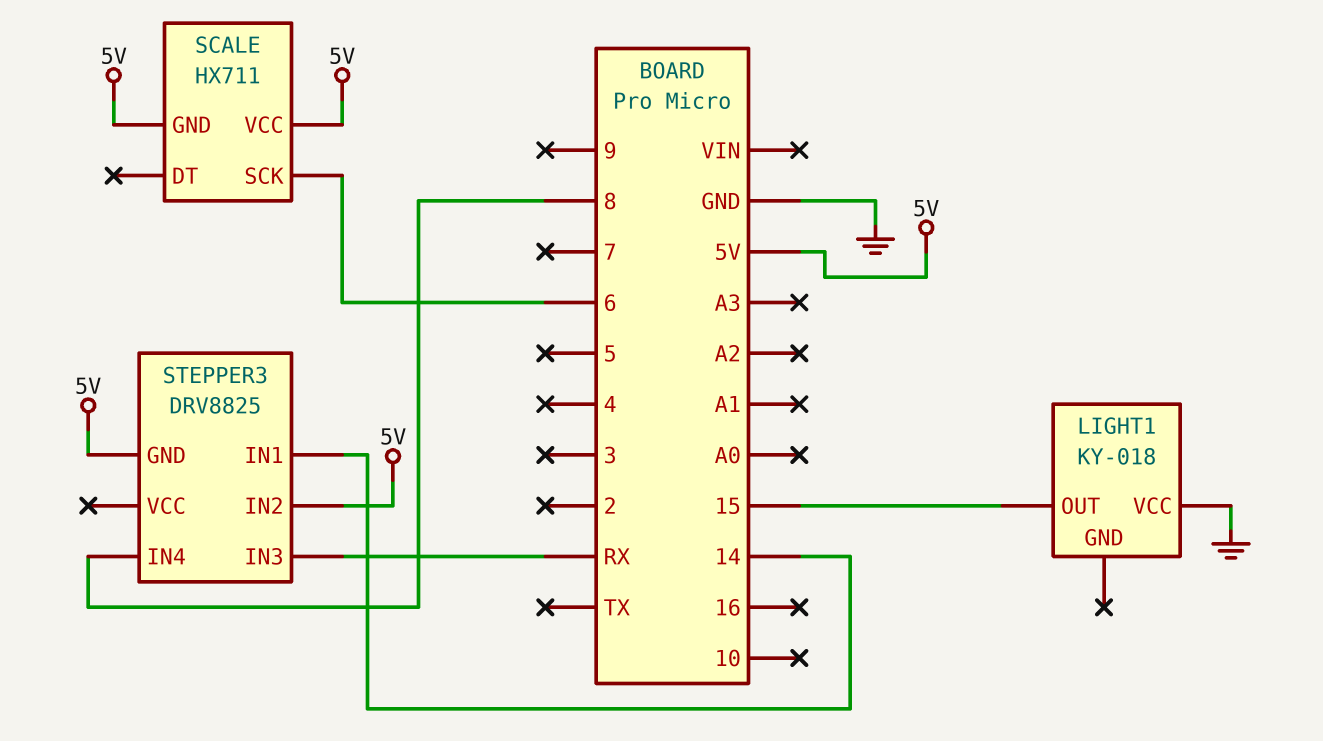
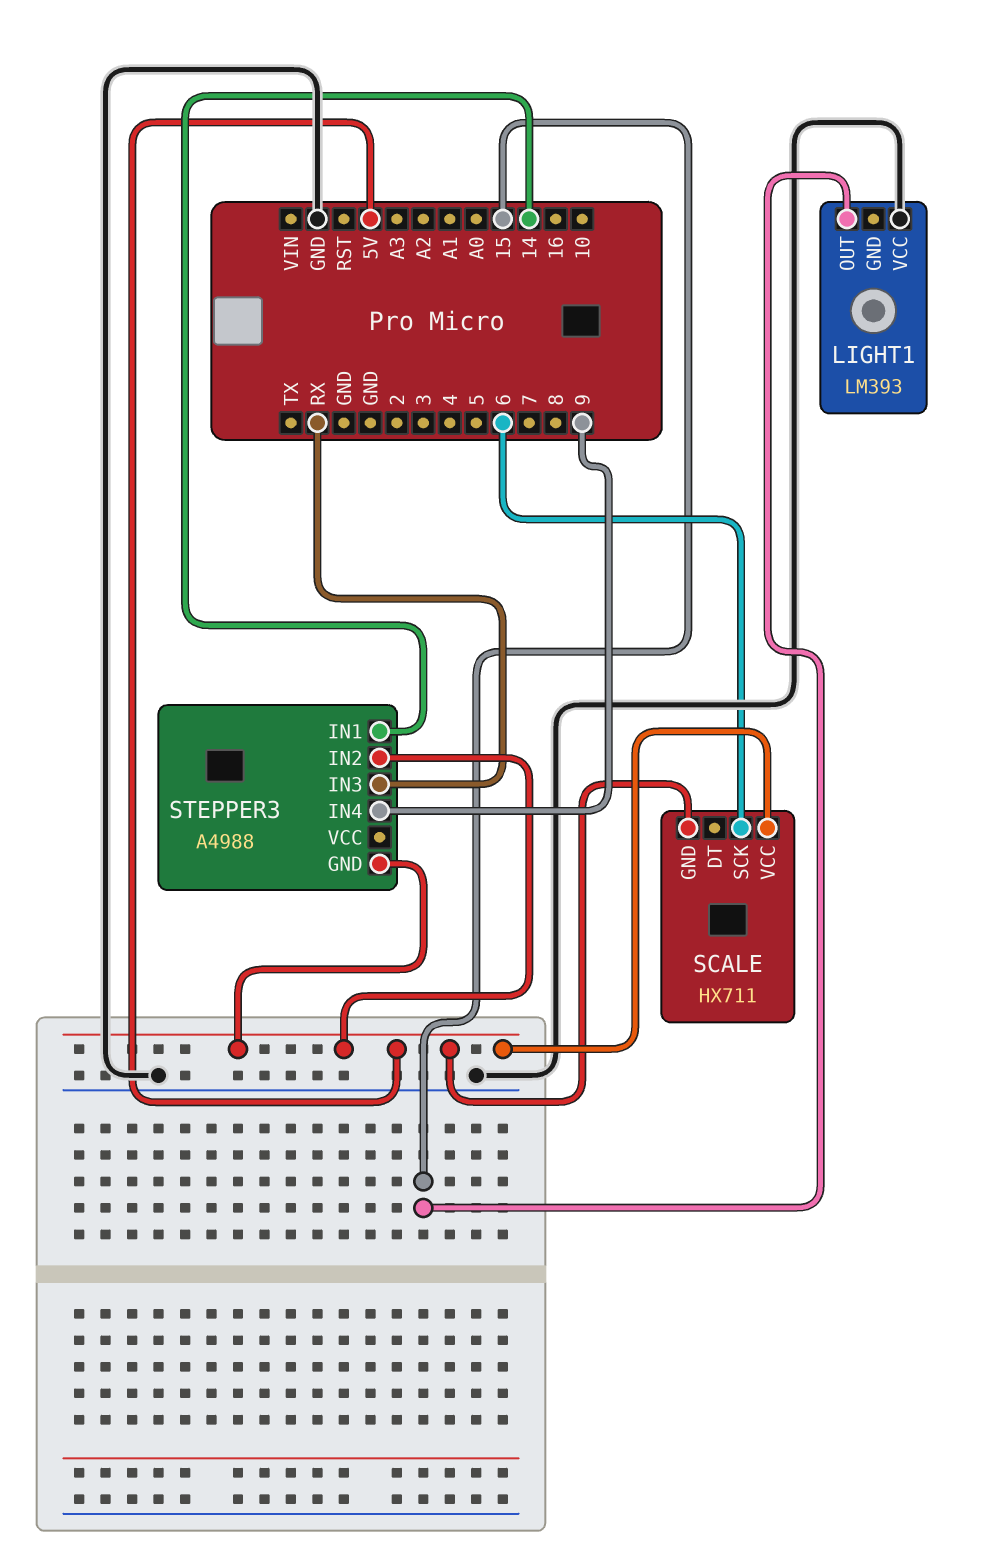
LIGHT1: KY-018 -> LM393
STEPPER3: DRV8825 -> A4988
STEPPER3 pin IN4: 8 -> 9

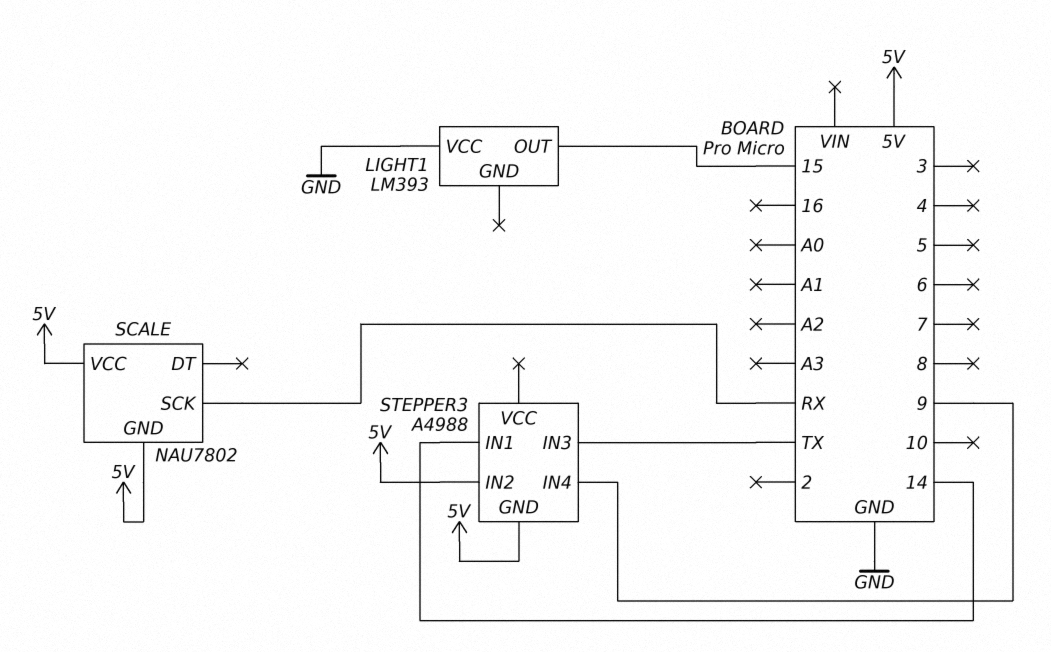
SCALE: HX711 -> NAU7802
SCALE pin SCK: 6 -> RX
STEPPER3 pin IN3: RX -> TX

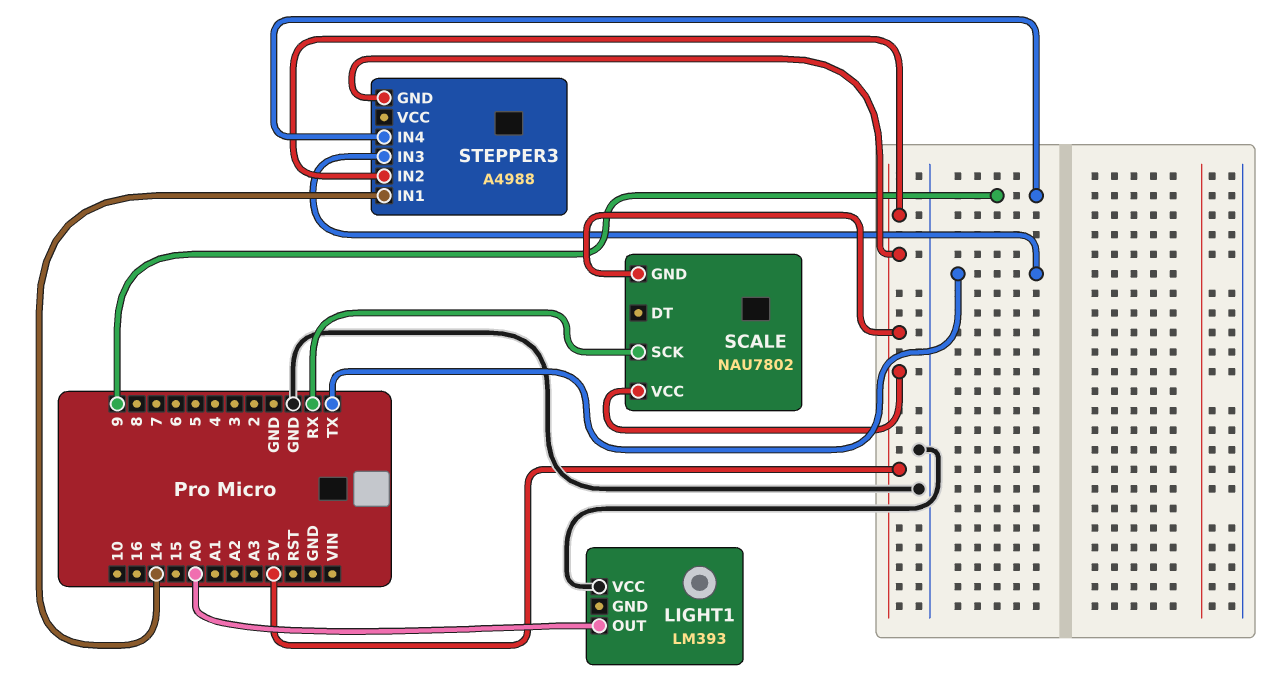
LIGHT1 pin OUT: 15 -> A0

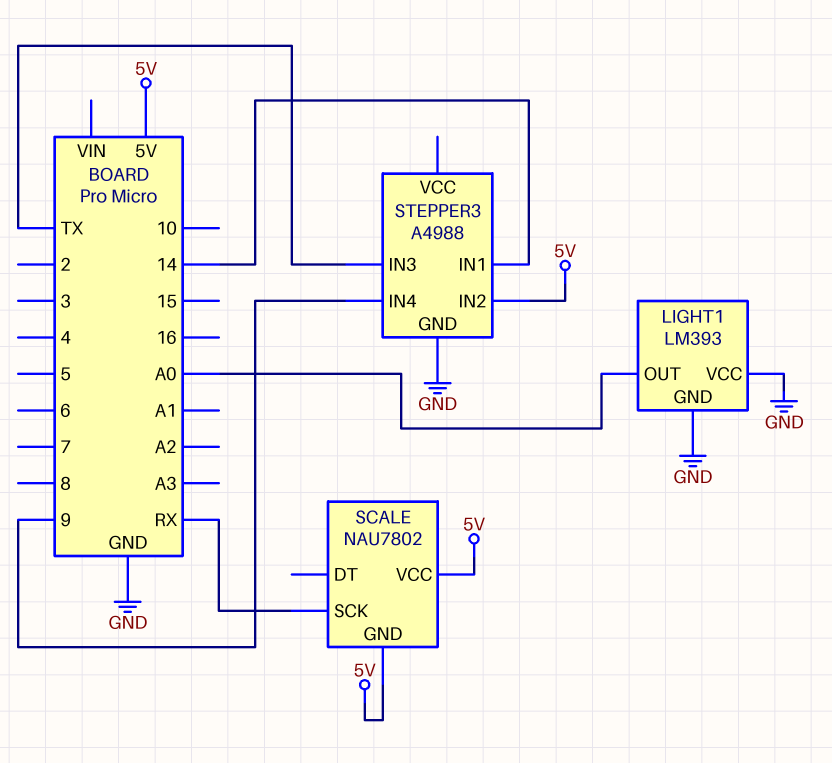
LIGHT1 pin GND: none -> GND
STEPPER3 pin GND: 5V -> GND

